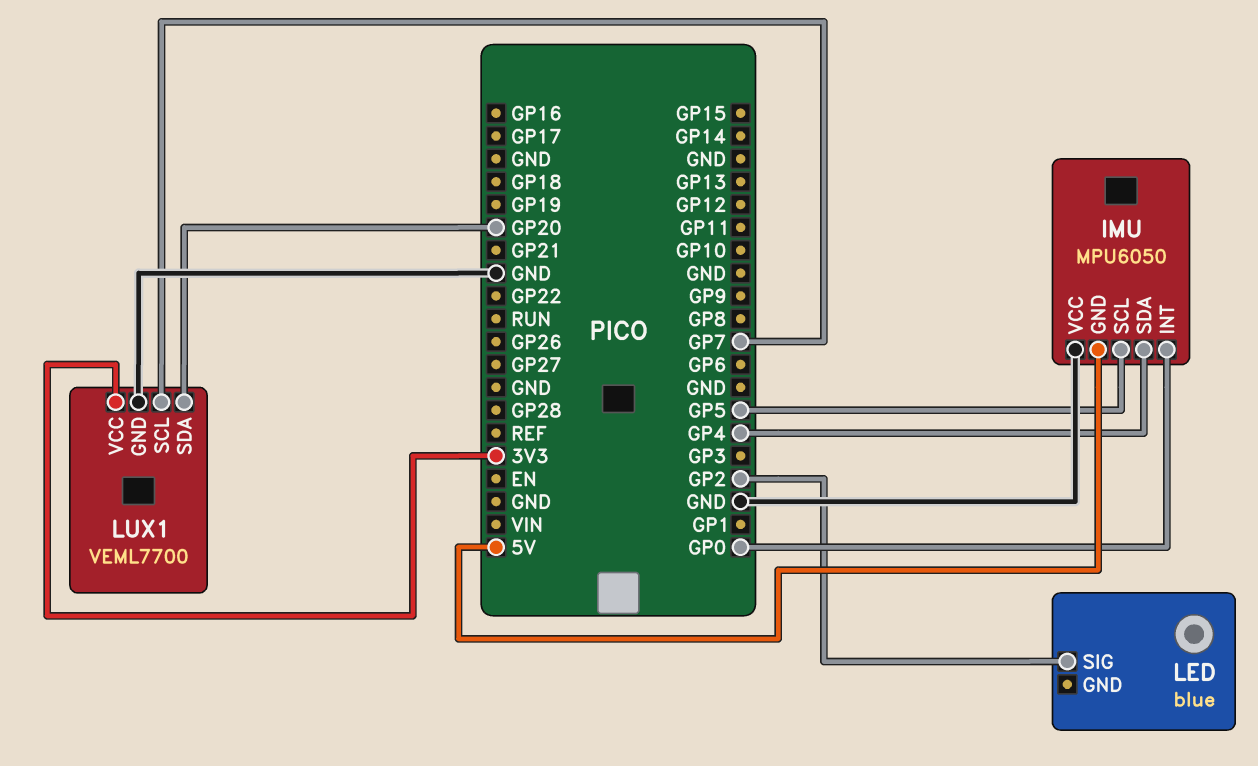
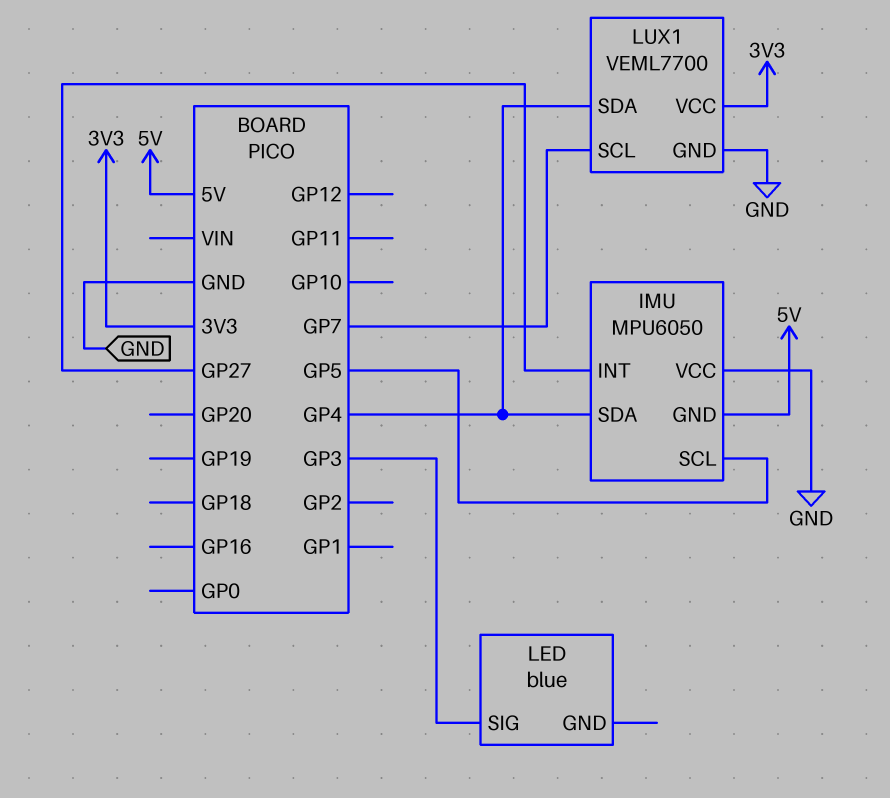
IMU pin INT: GP0 -> GP27
LED pin SIG: GP2 -> GP3
LUX1 pin SDA: GP20 -> GP4

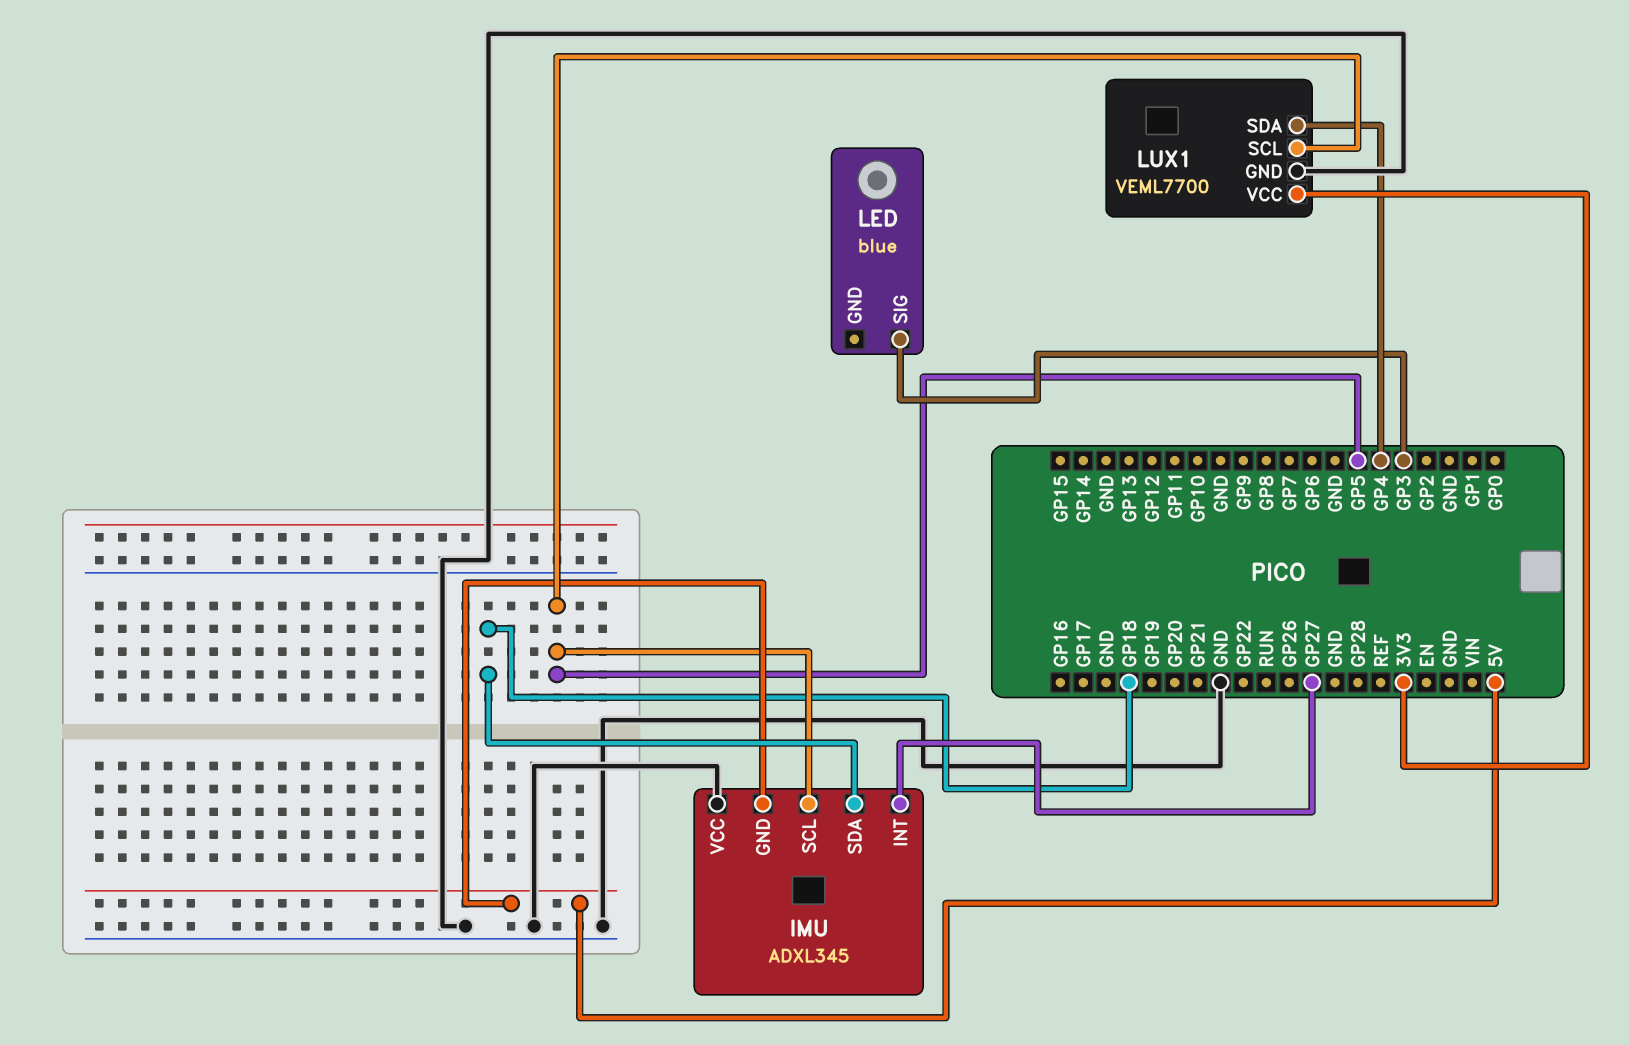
IMU: MPU6050 -> ADXL345
IMU pin SDA: GP4 -> GP18
LUX1 pin SCL: GP7 -> GP5

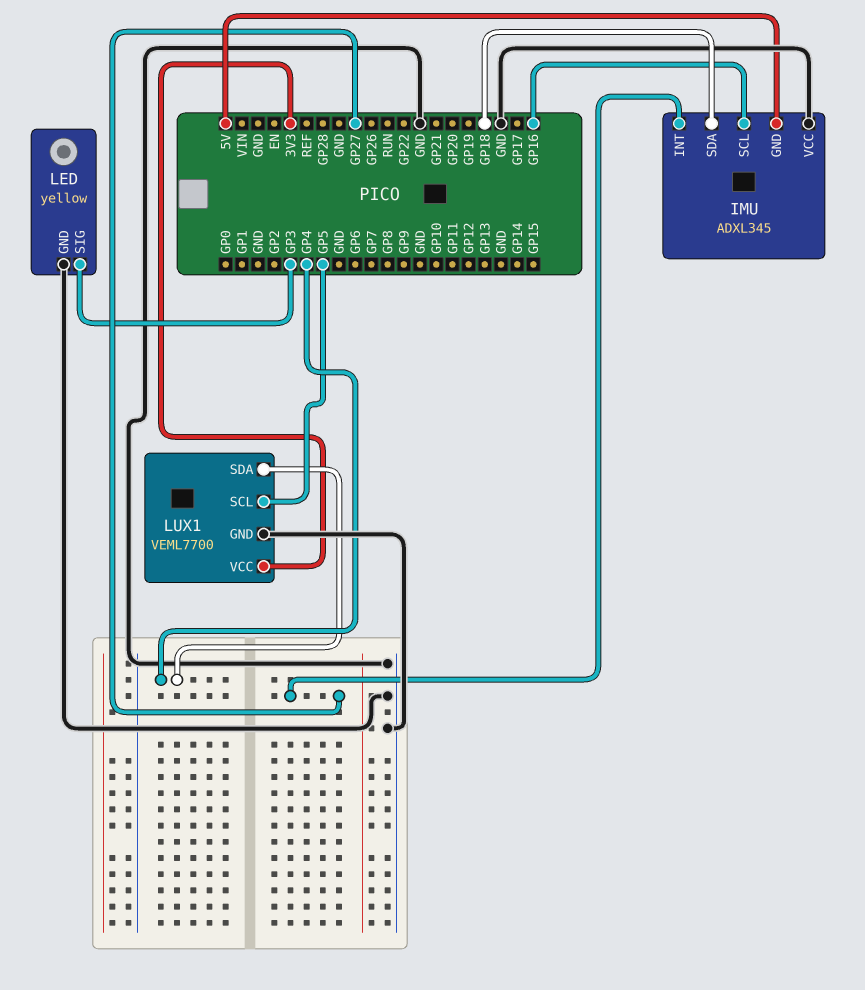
IMU pin SCL: GP5 -> GP16
LED: blue -> yellow
LED pin GND: none -> GND

